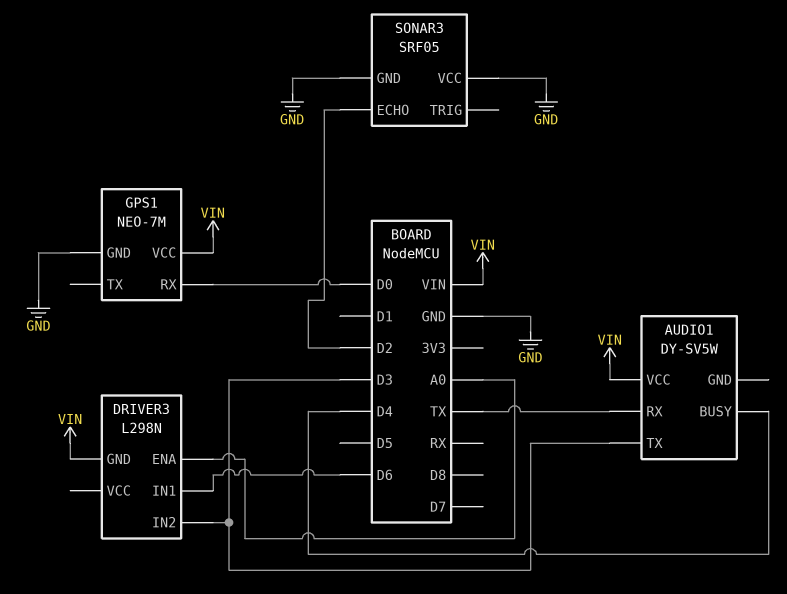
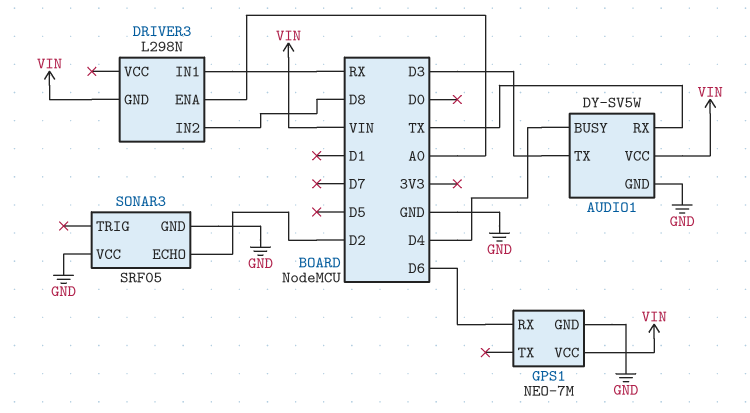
AUDIO1 pin GND: none -> GND
DRIVER3 pin IN1: D6 -> RX
DRIVER3 pin IN2: D3 -> D8
GPS1 pin RX: D0 -> D6

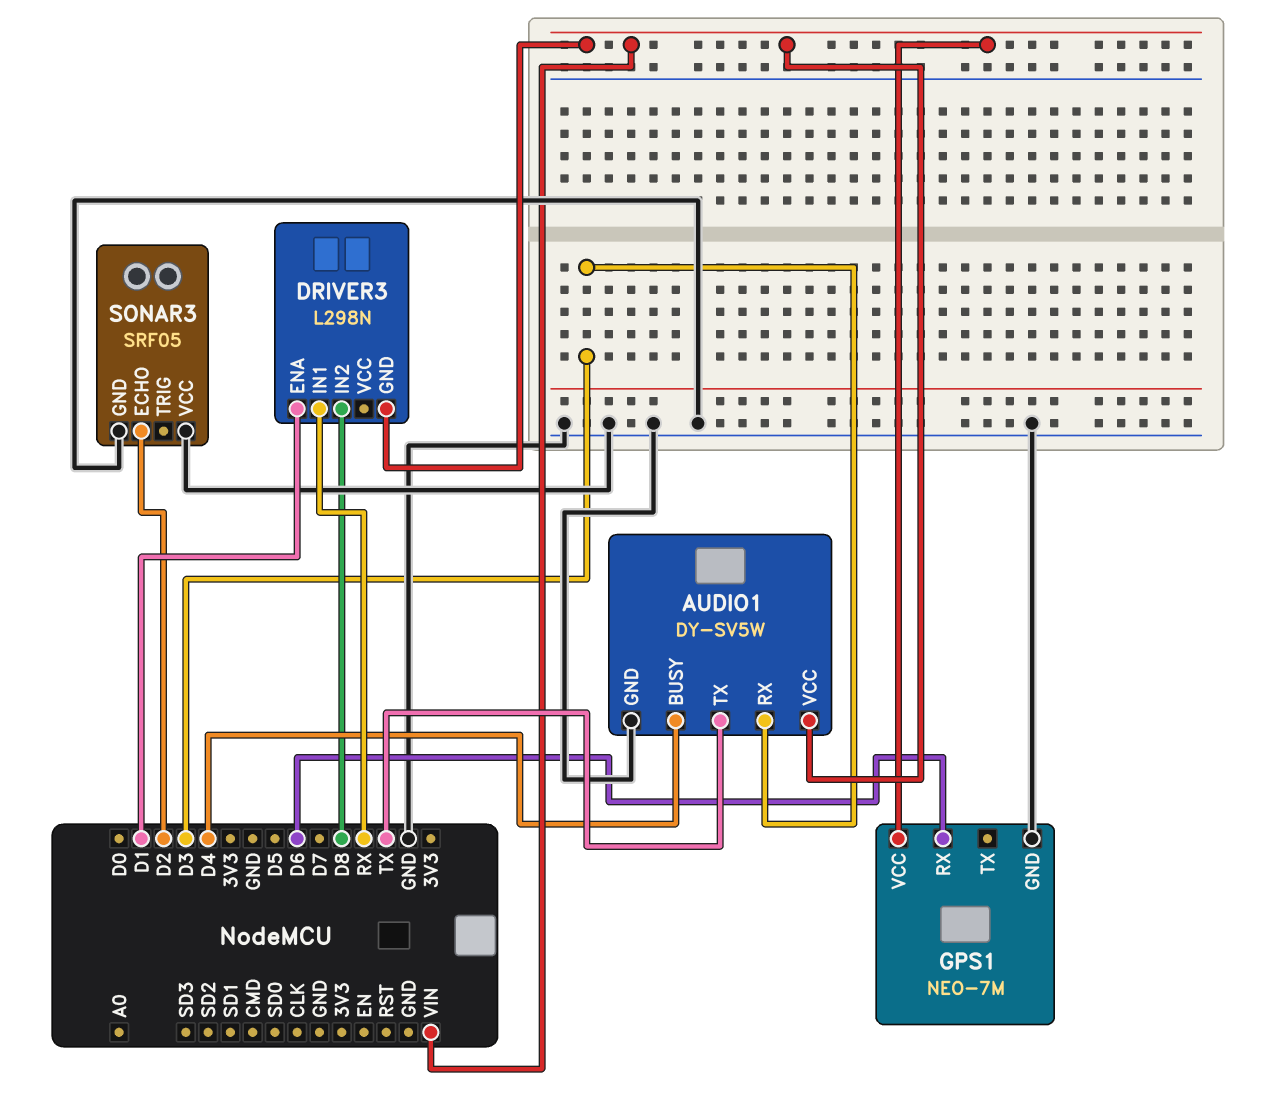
AUDIO1 pin RX: TX -> D3
AUDIO1 pin TX: D3 -> TX
DRIVER3 pin ENA: A0 -> D1

